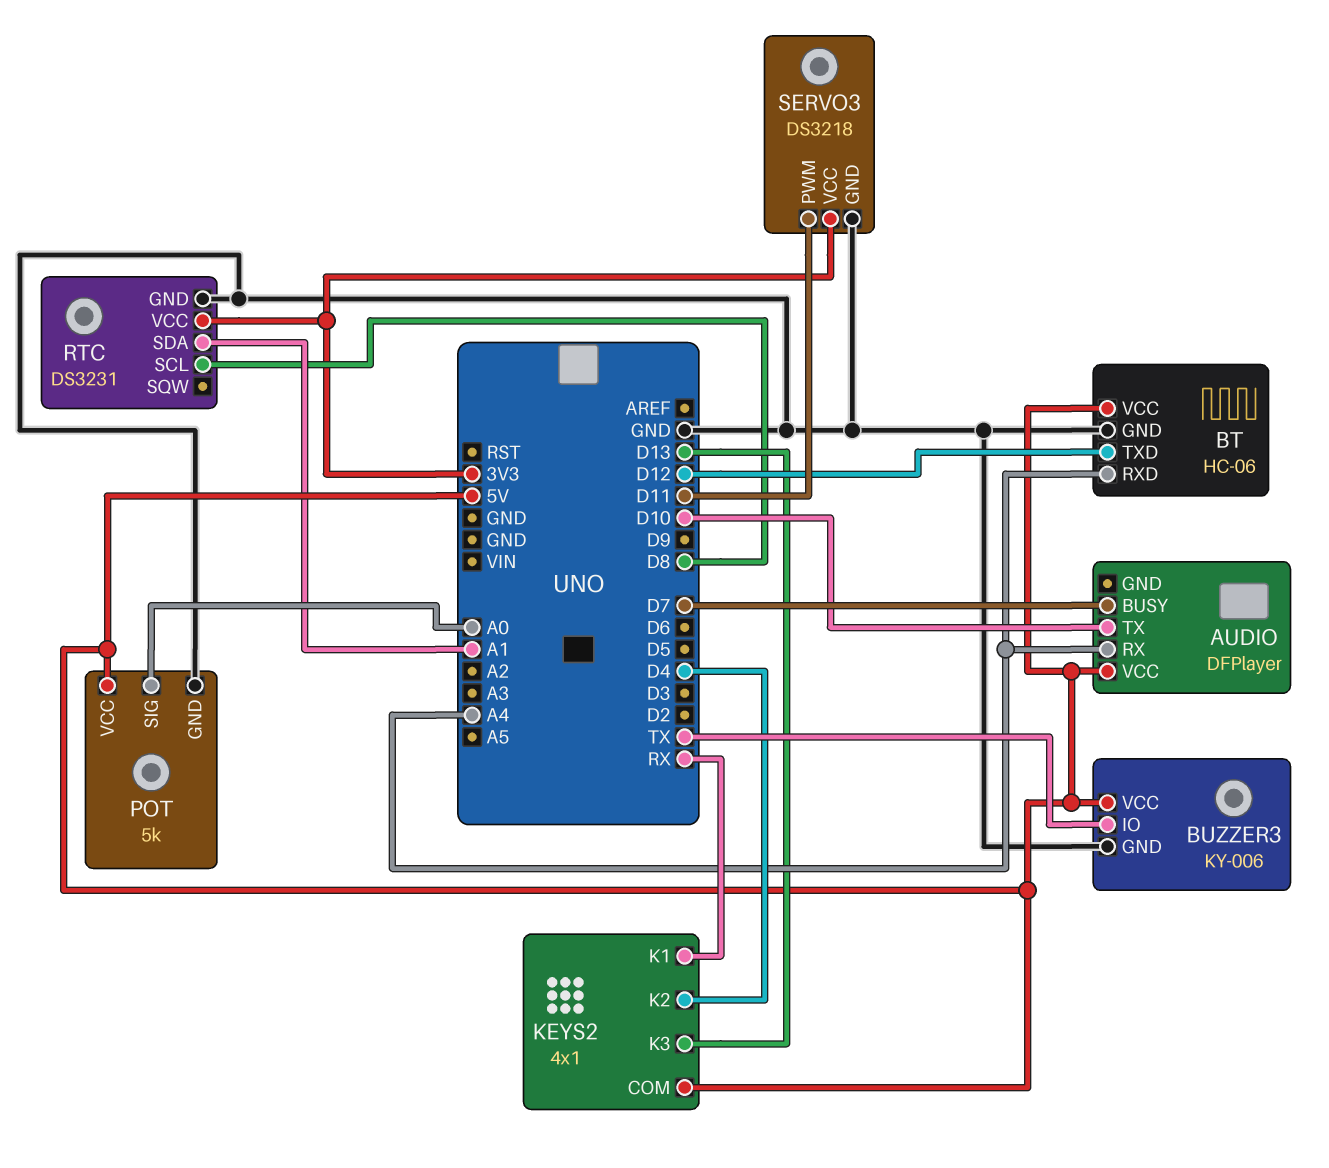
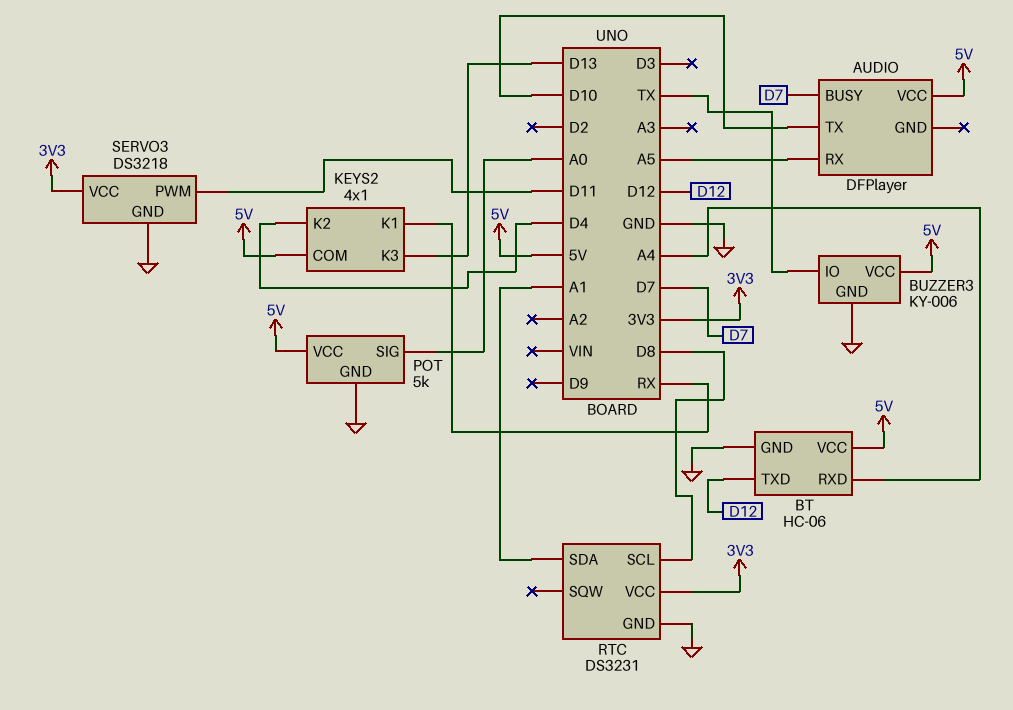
AUDIO pin RX: A4 -> A5

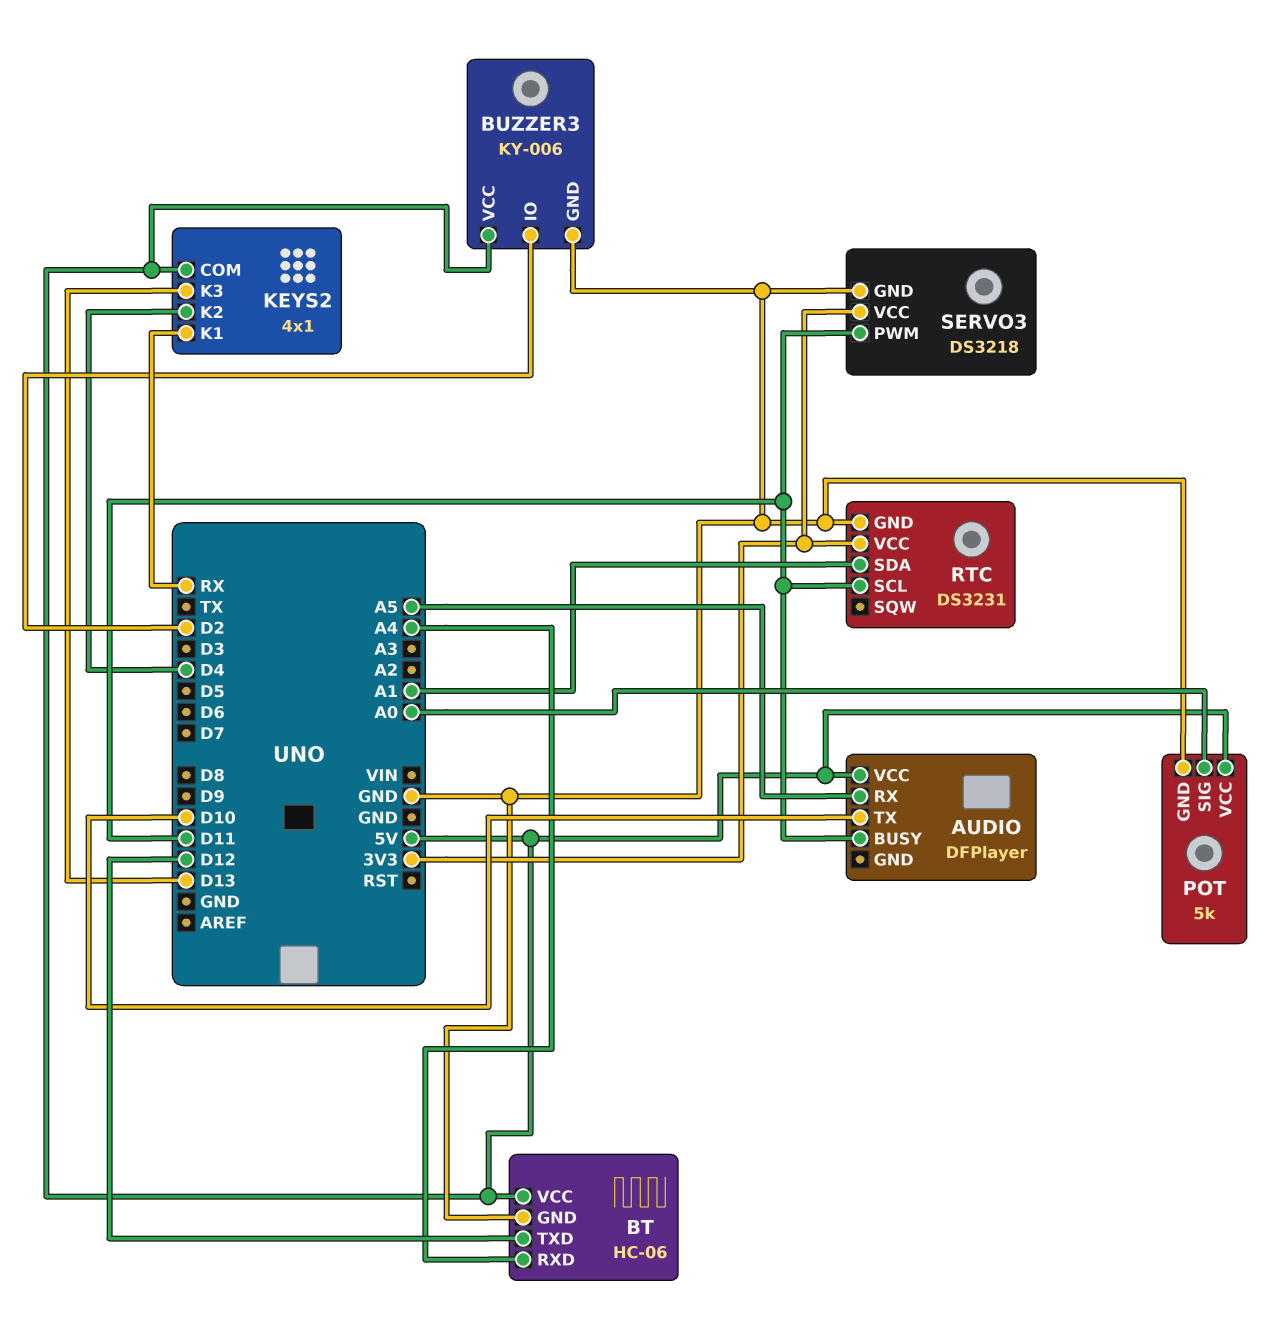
AUDIO pin BUSY: D7 -> D11
BUZZER3 pin IO: TX -> D2
RTC pin SCL: D8 -> D11

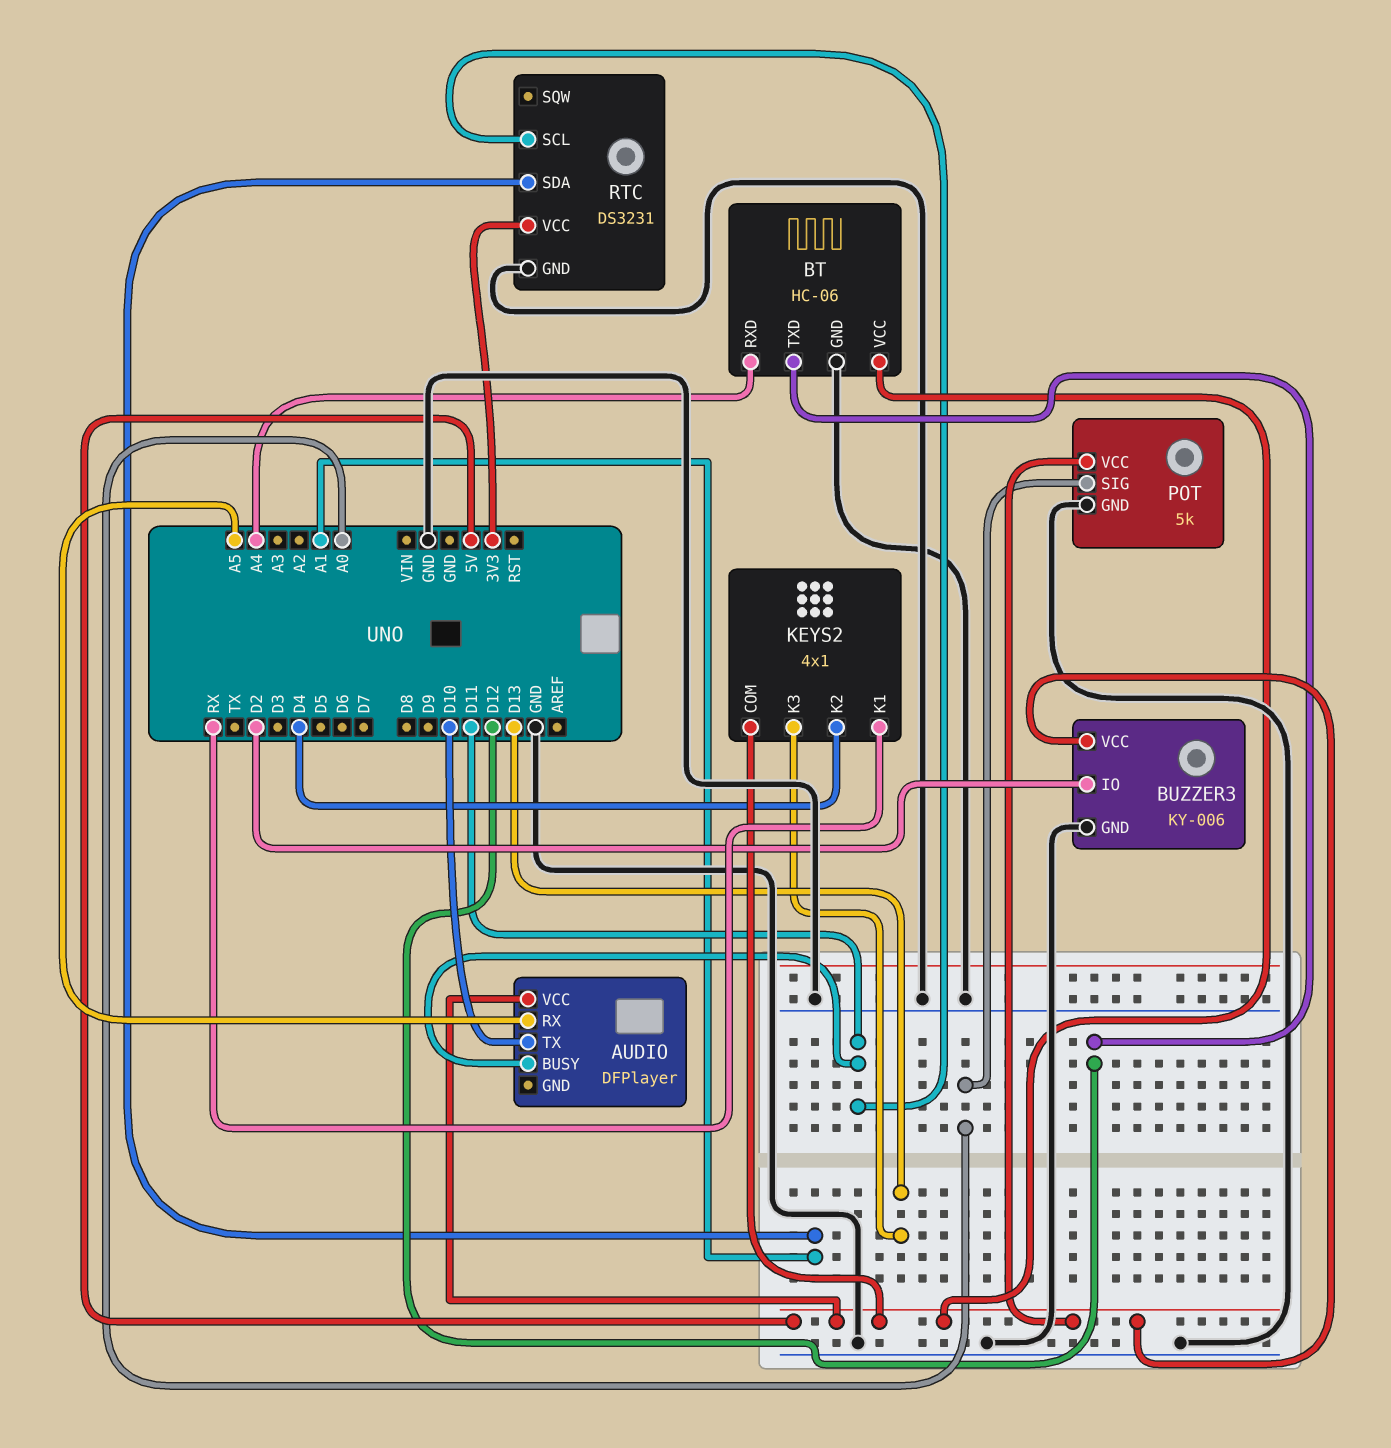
SERVO3: DS3218 -> none
SERVO3 pin GND: GND -> none
SERVO3 pin PWM: D11 -> none
SERVO3 pin VCC: 3V3 -> none

